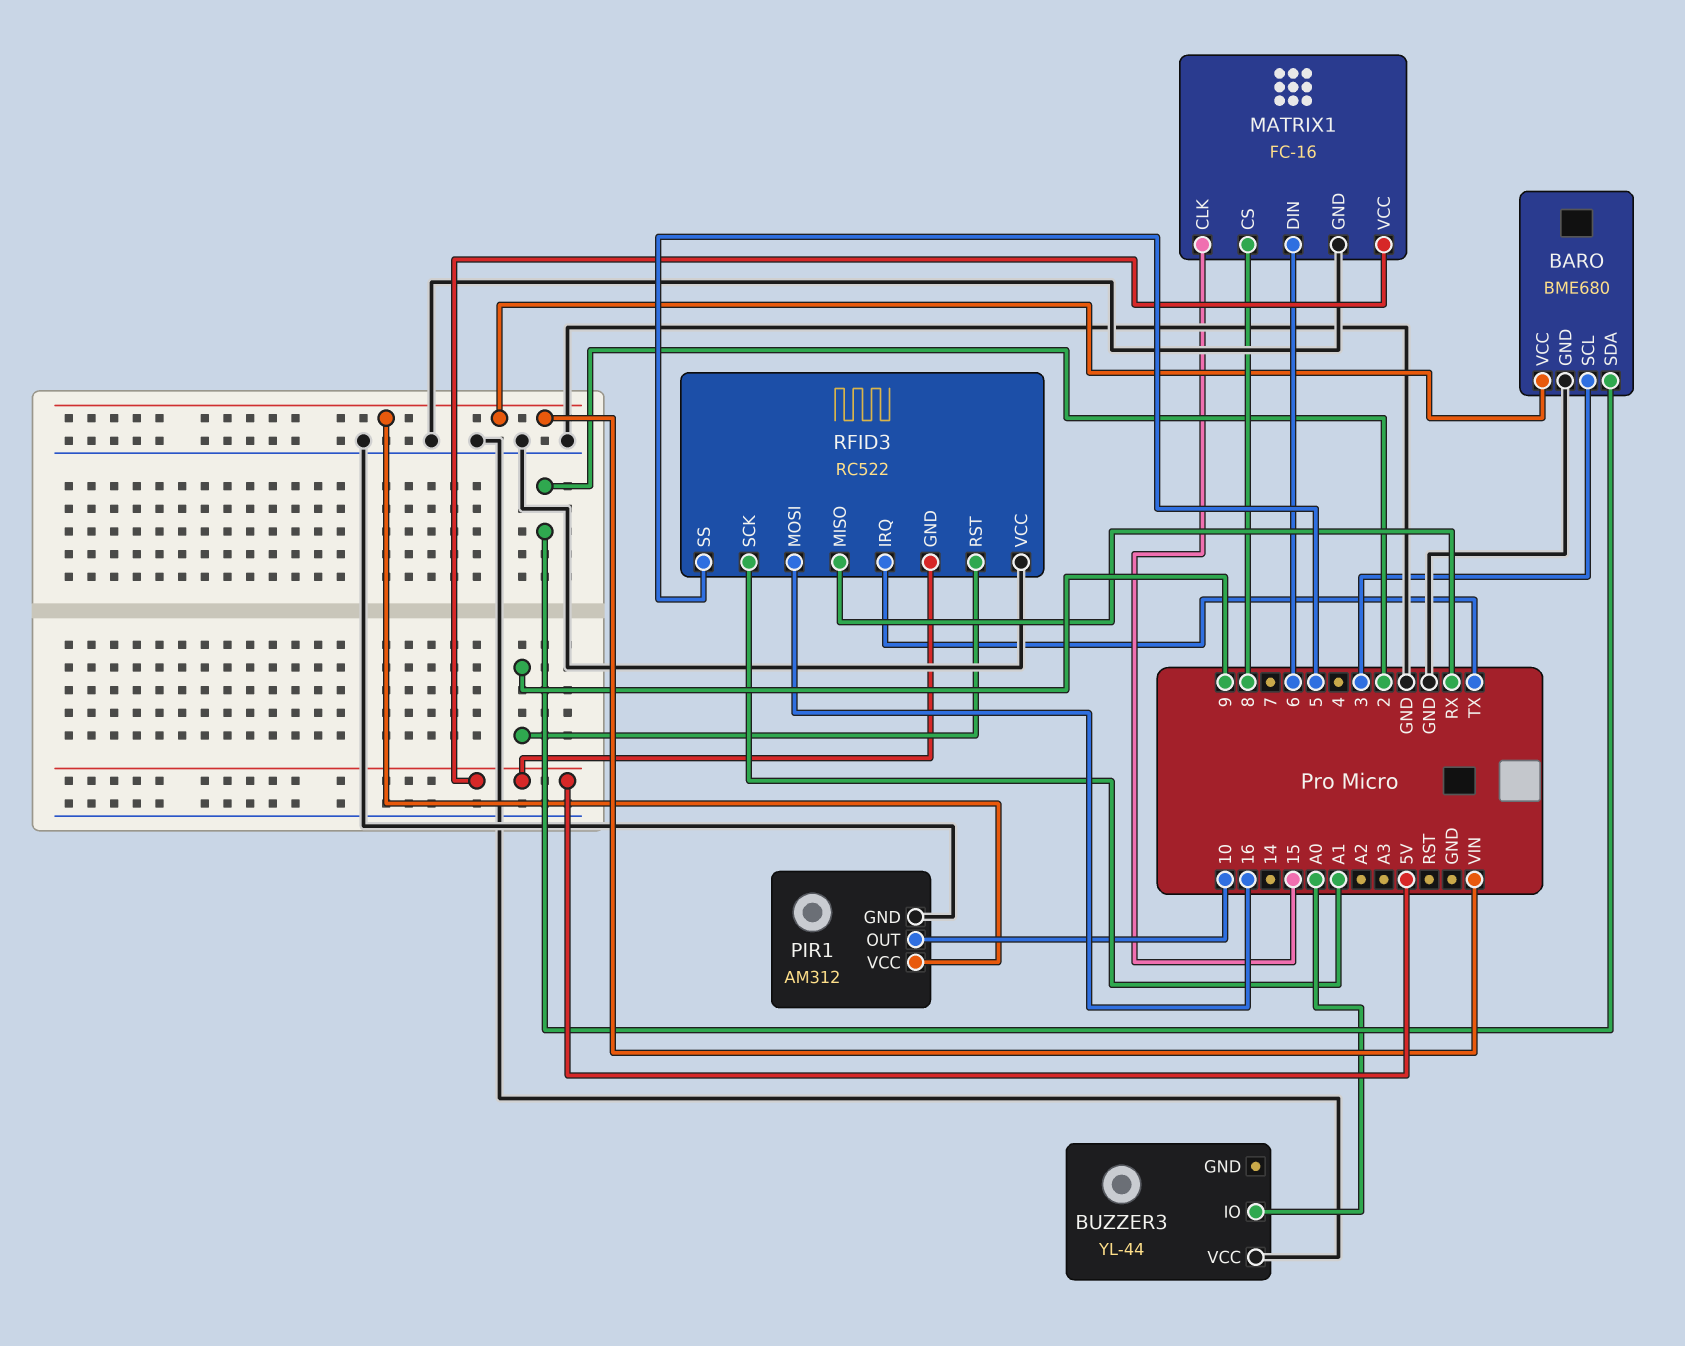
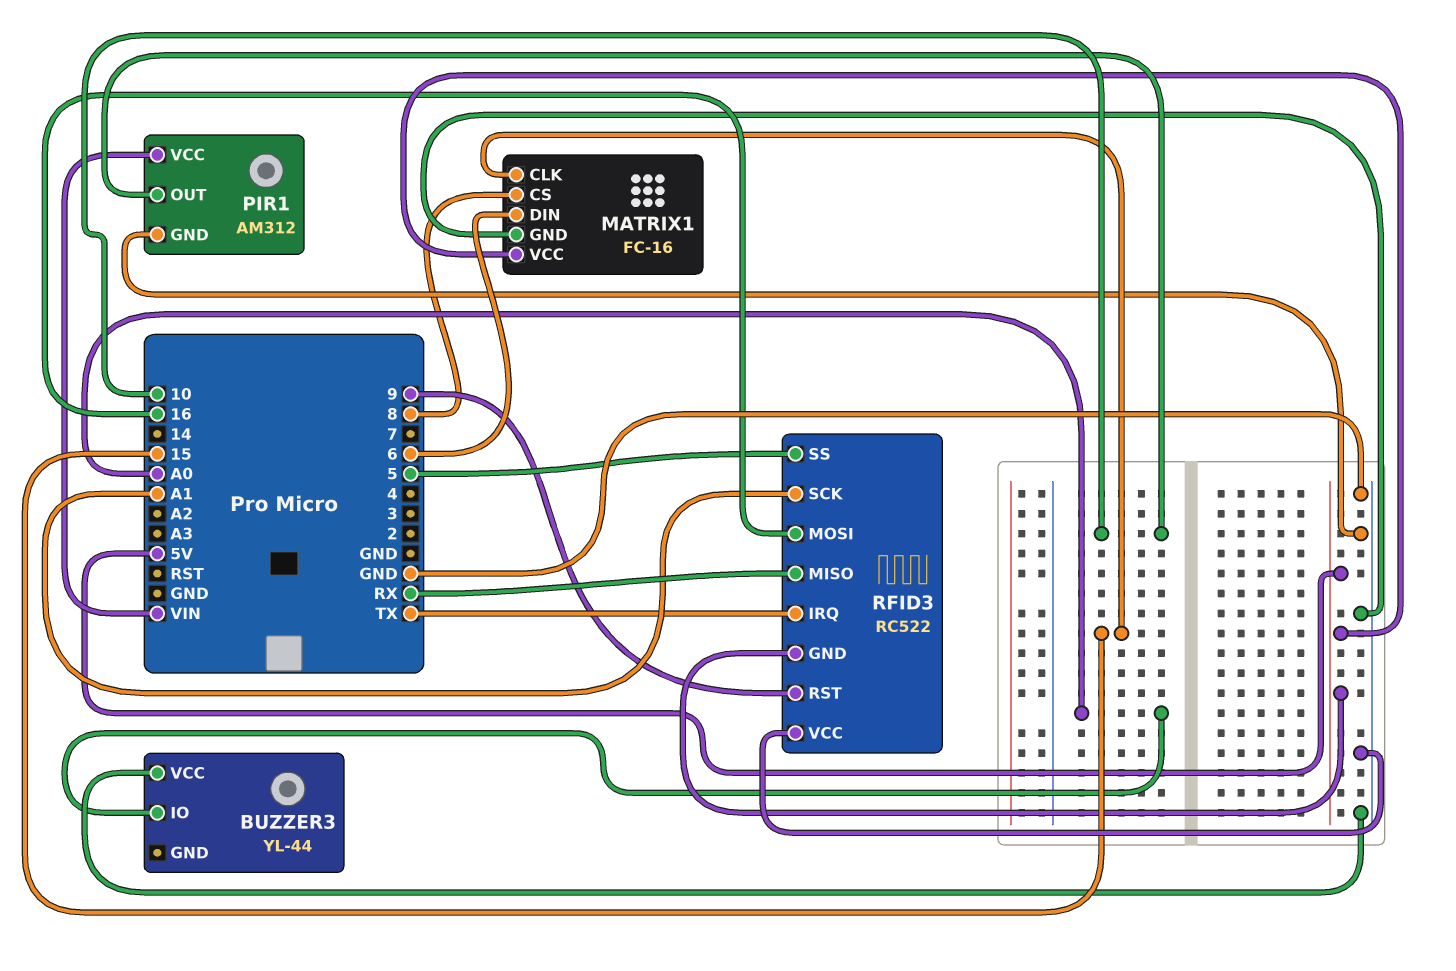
BARO: BME680 -> none
BARO pin GND: GND -> none
BARO pin SCL: 3 -> none
BARO pin SDA: 2 -> none
BARO pin VCC: VIN -> none

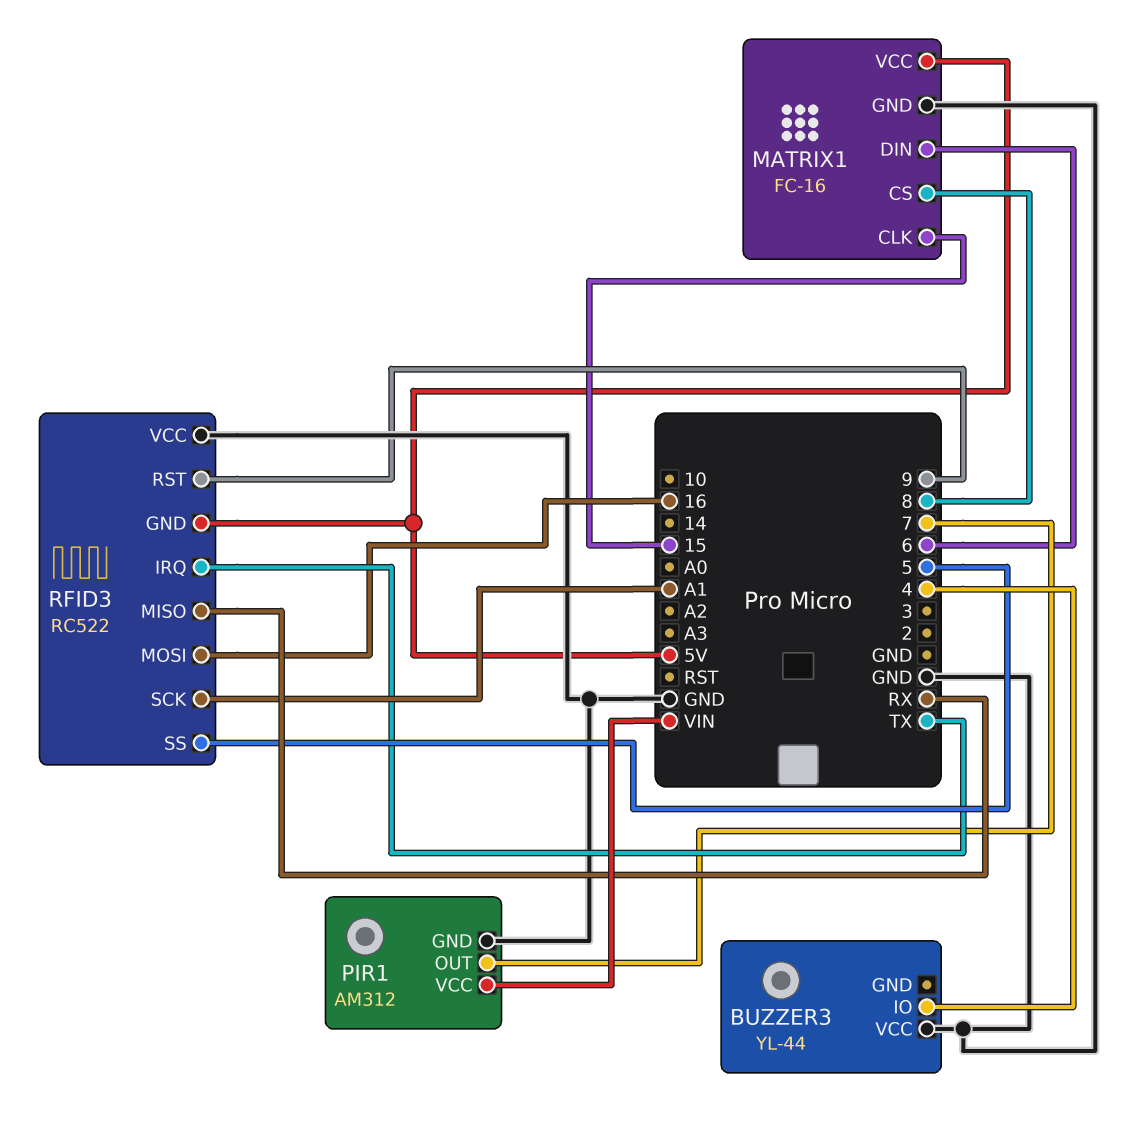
BUZZER3 pin IO: A0 -> 4
PIR1 pin OUT: 10 -> 7

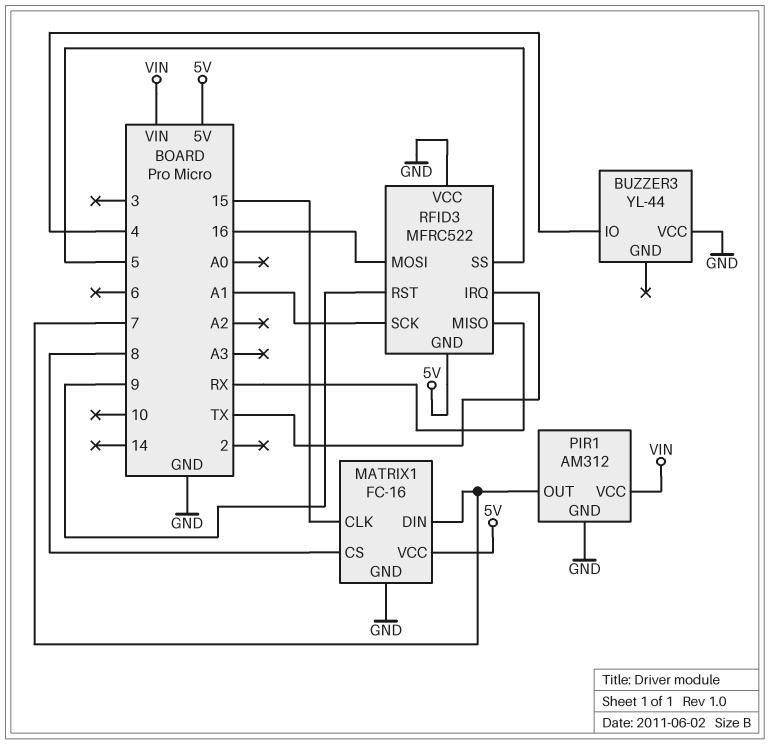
MATRIX1 pin DIN: 6 -> 7
RFID3: RC522 -> MFRC522

